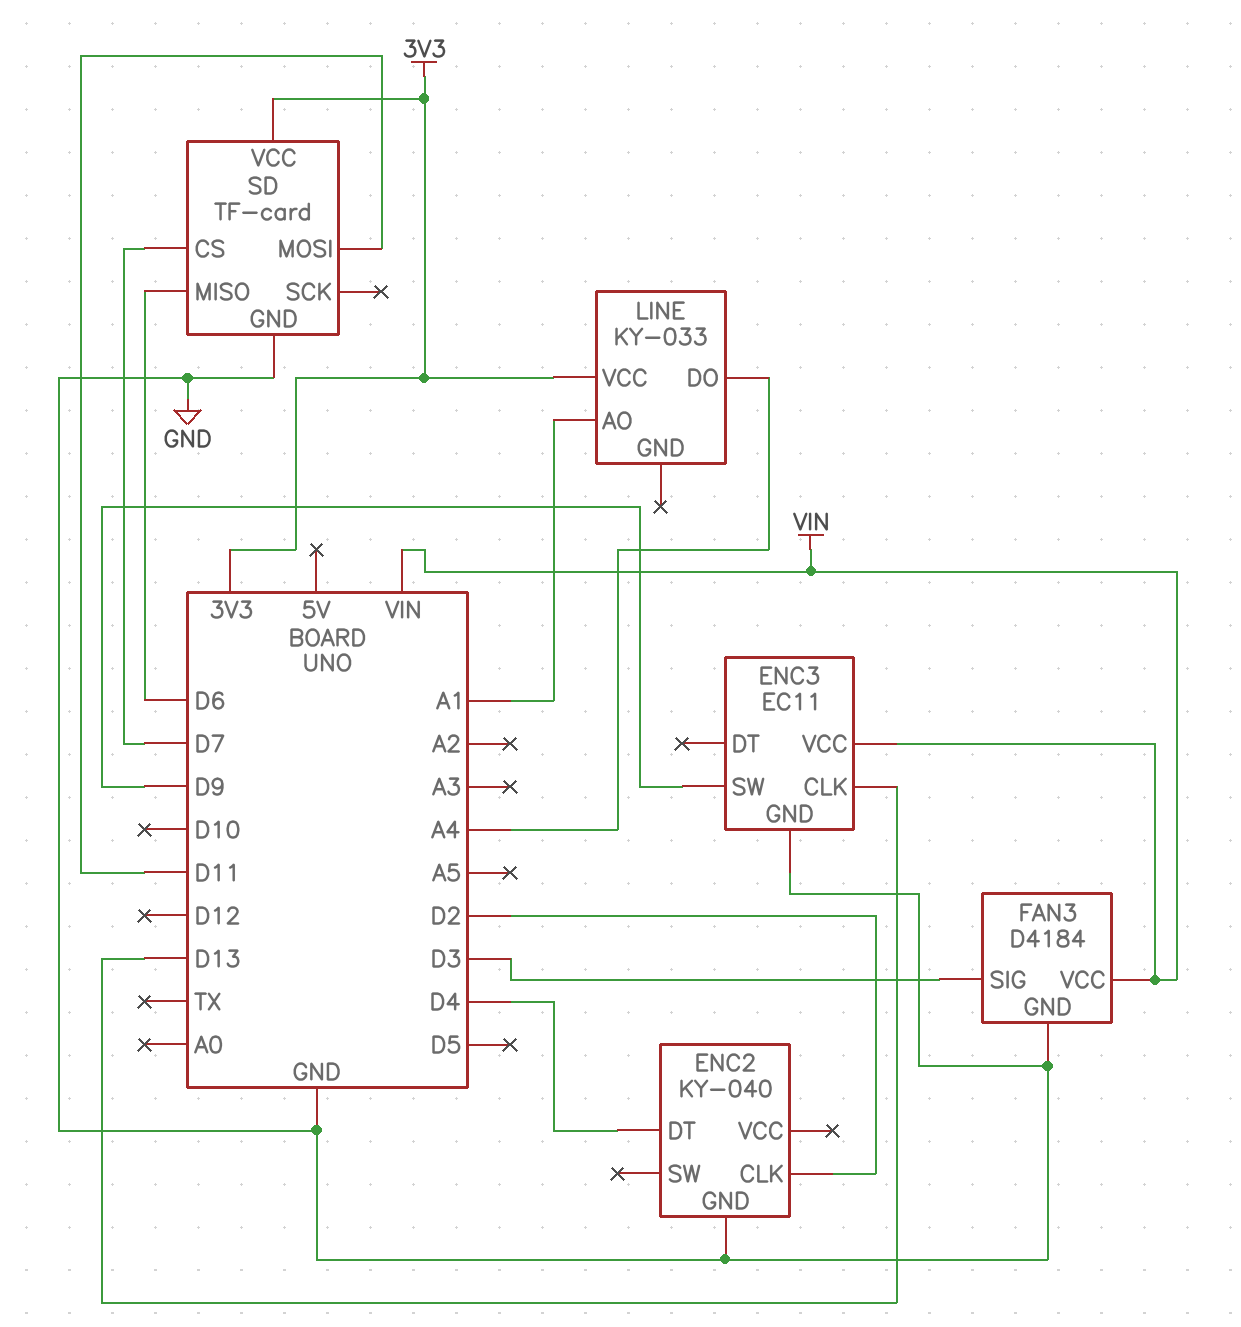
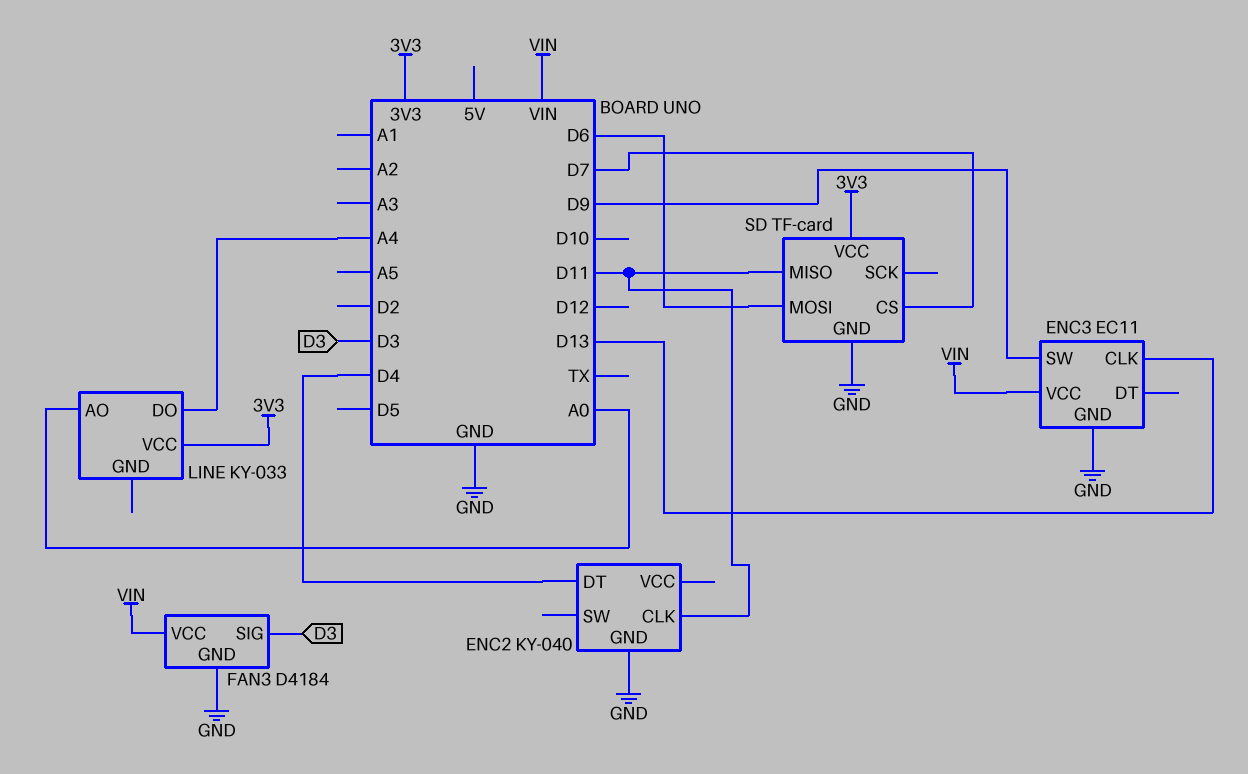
ENC2 pin CLK: D2 -> D11
LINE pin AO: A1 -> A0
SD pin MISO: D6 -> D11
SD pin MOSI: D11 -> D6

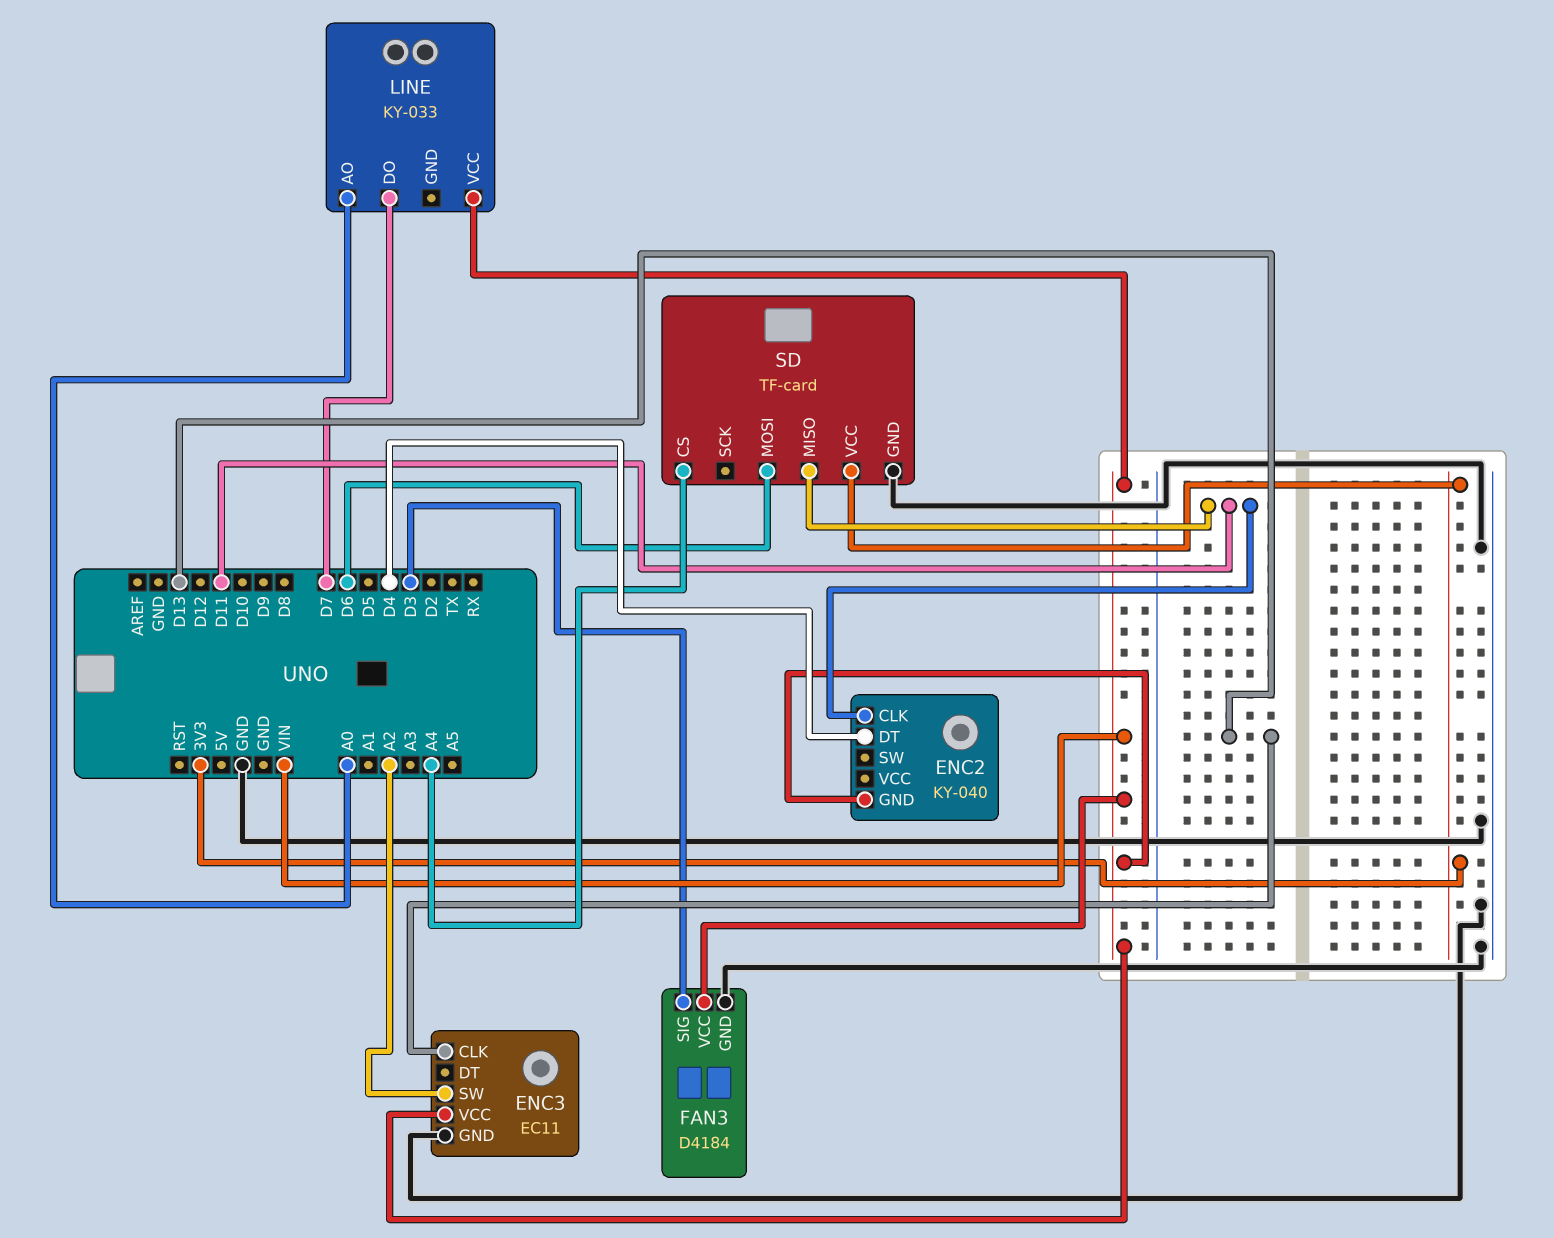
ENC2 pin GND: GND -> VIN
ENC3 pin SW: D9 -> A2
LINE pin DO: A4 -> D7
LINE pin VCC: 3V3 -> VIN
SD pin CS: D7 -> A4

